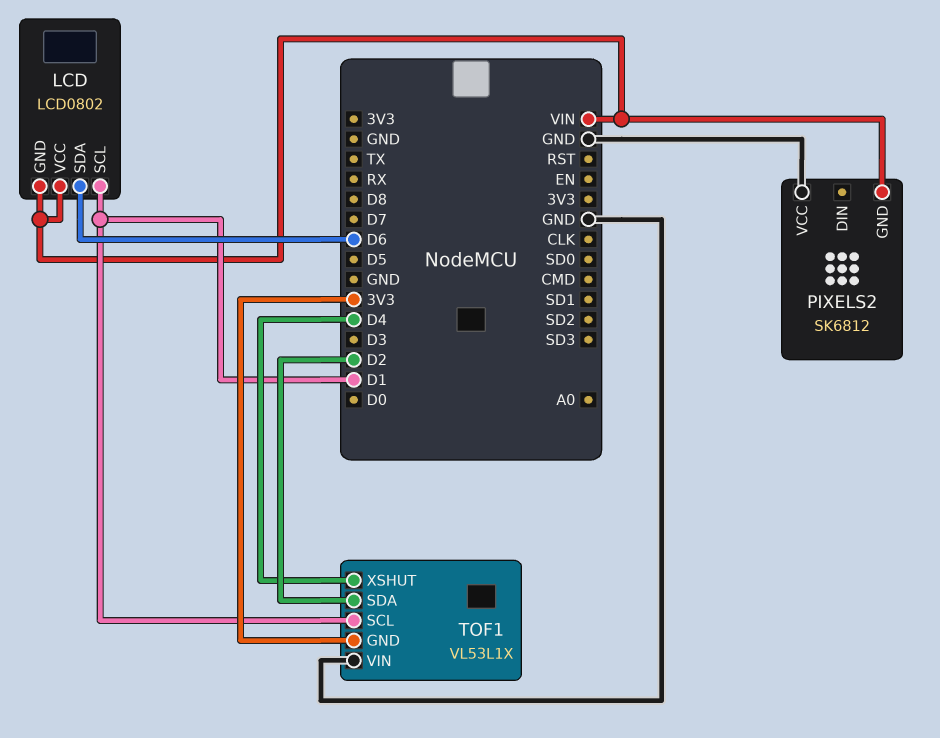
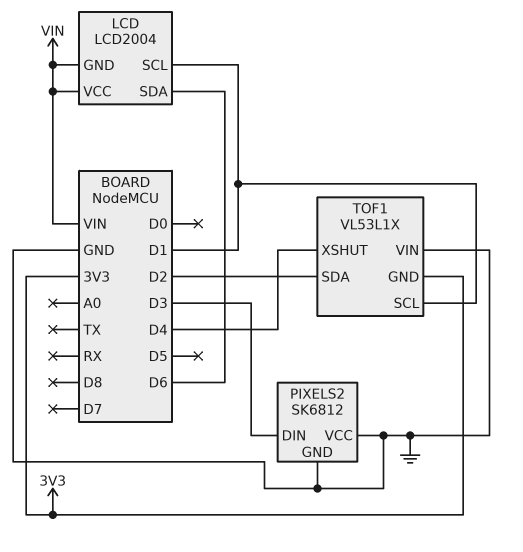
LCD: LCD0802 -> LCD2004
PIXELS2 pin DIN: none -> D3
PIXELS2 pin GND: VIN -> GND

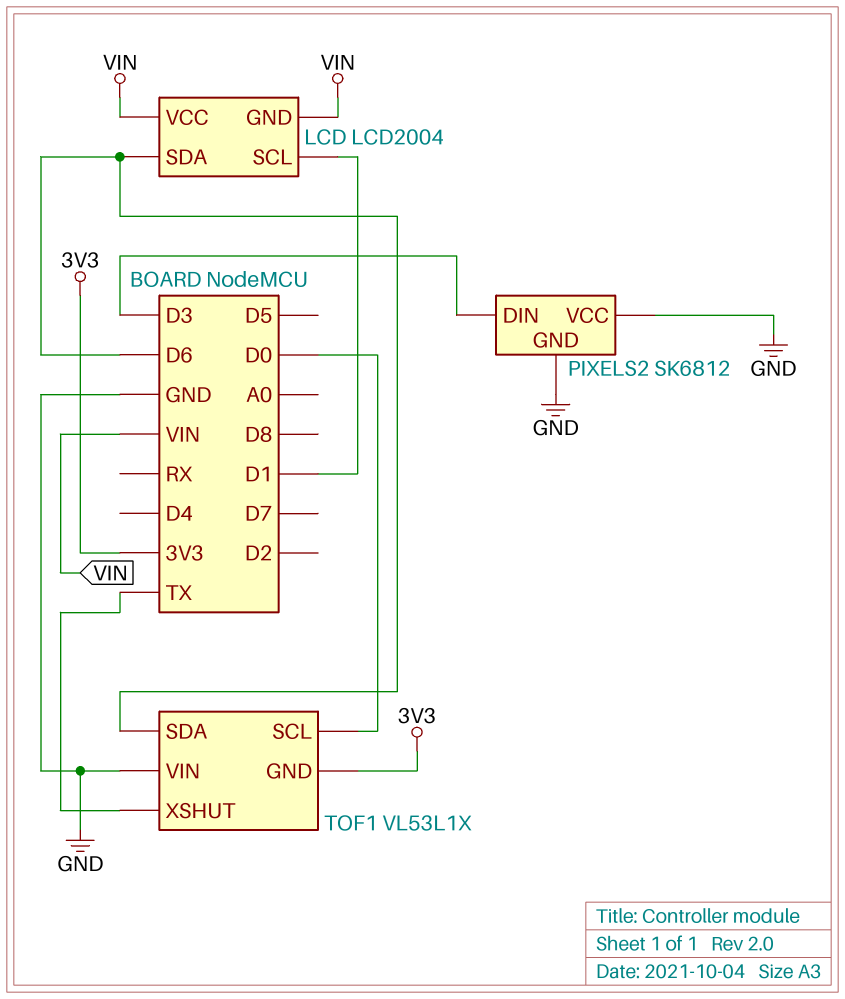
TOF1 pin SCL: D1 -> D0
TOF1 pin SDA: D2 -> D6
TOF1 pin XSHUT: D4 -> TX

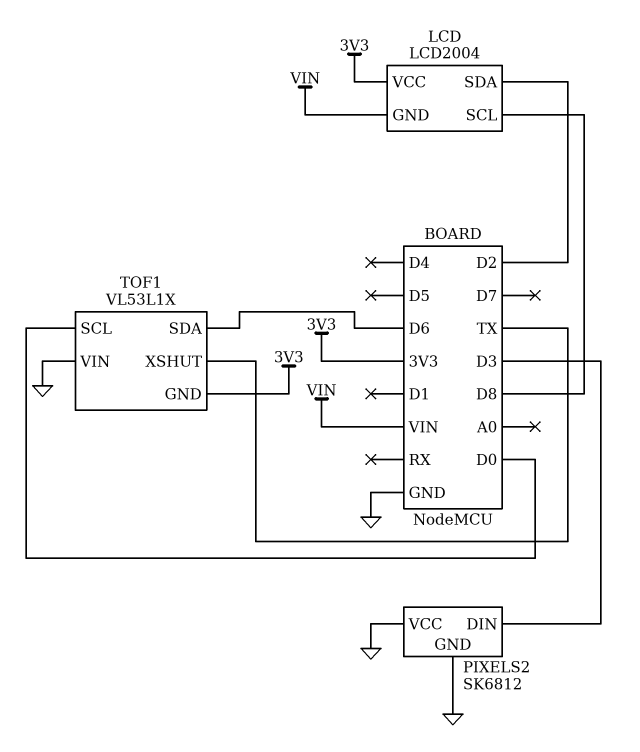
LCD pin SCL: D1 -> D8
LCD pin SDA: D6 -> D2
LCD pin VCC: VIN -> 3V3

